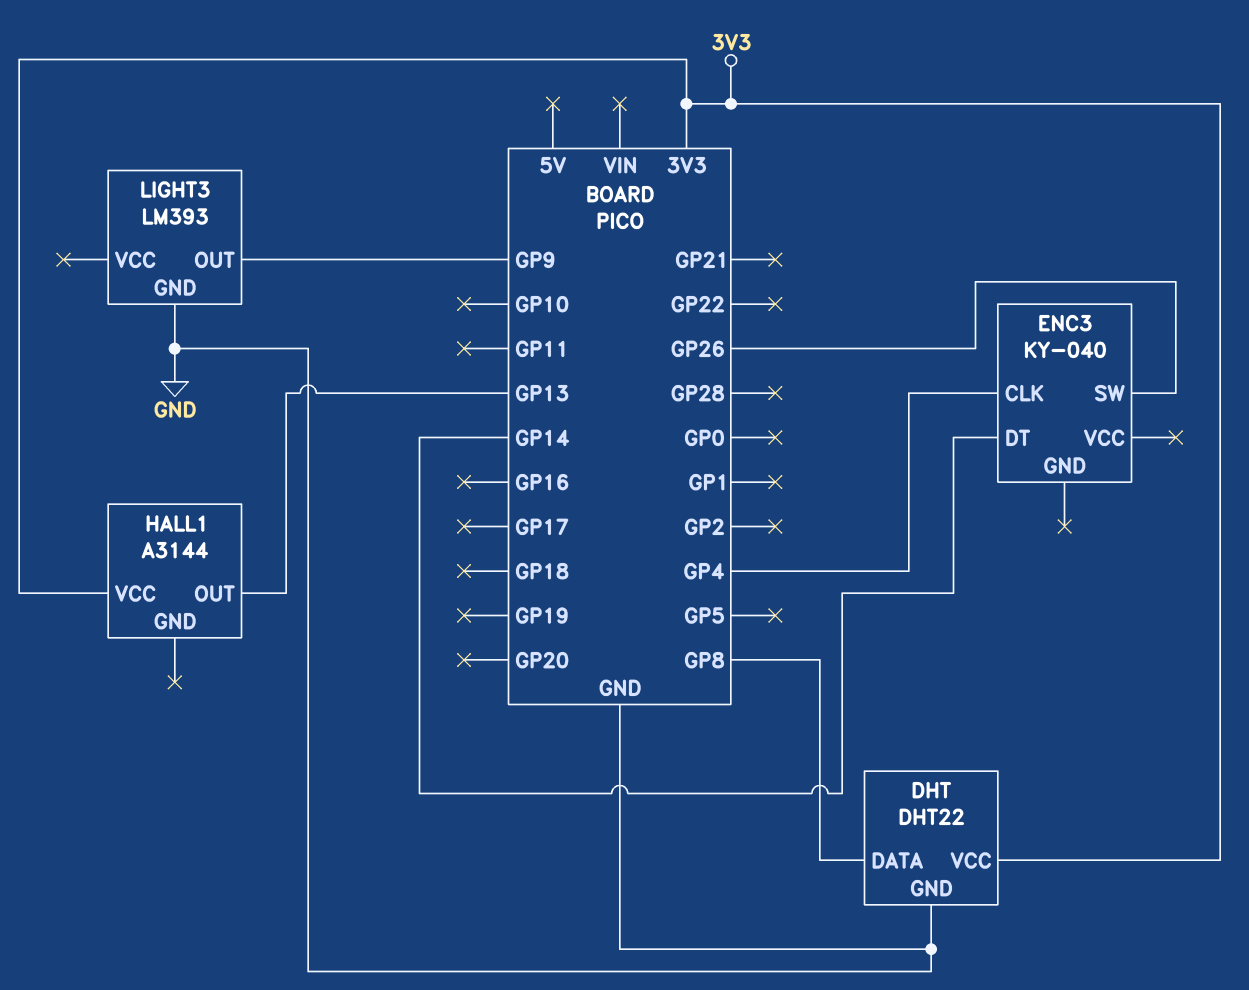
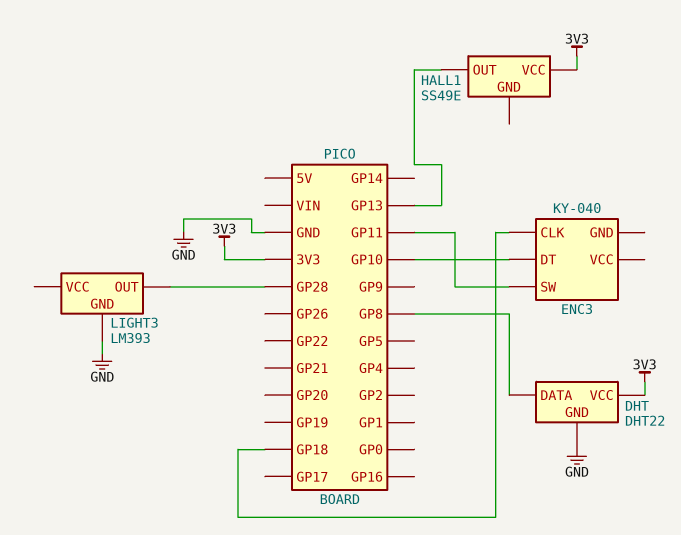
ENC3 pin CLK: GP4 -> GP18
ENC3 pin DT: GP14 -> GP10
ENC3 pin SW: GP26 -> GP11
HALL1: A3144 -> SS49E
LIGHT3 pin OUT: GP9 -> GP28

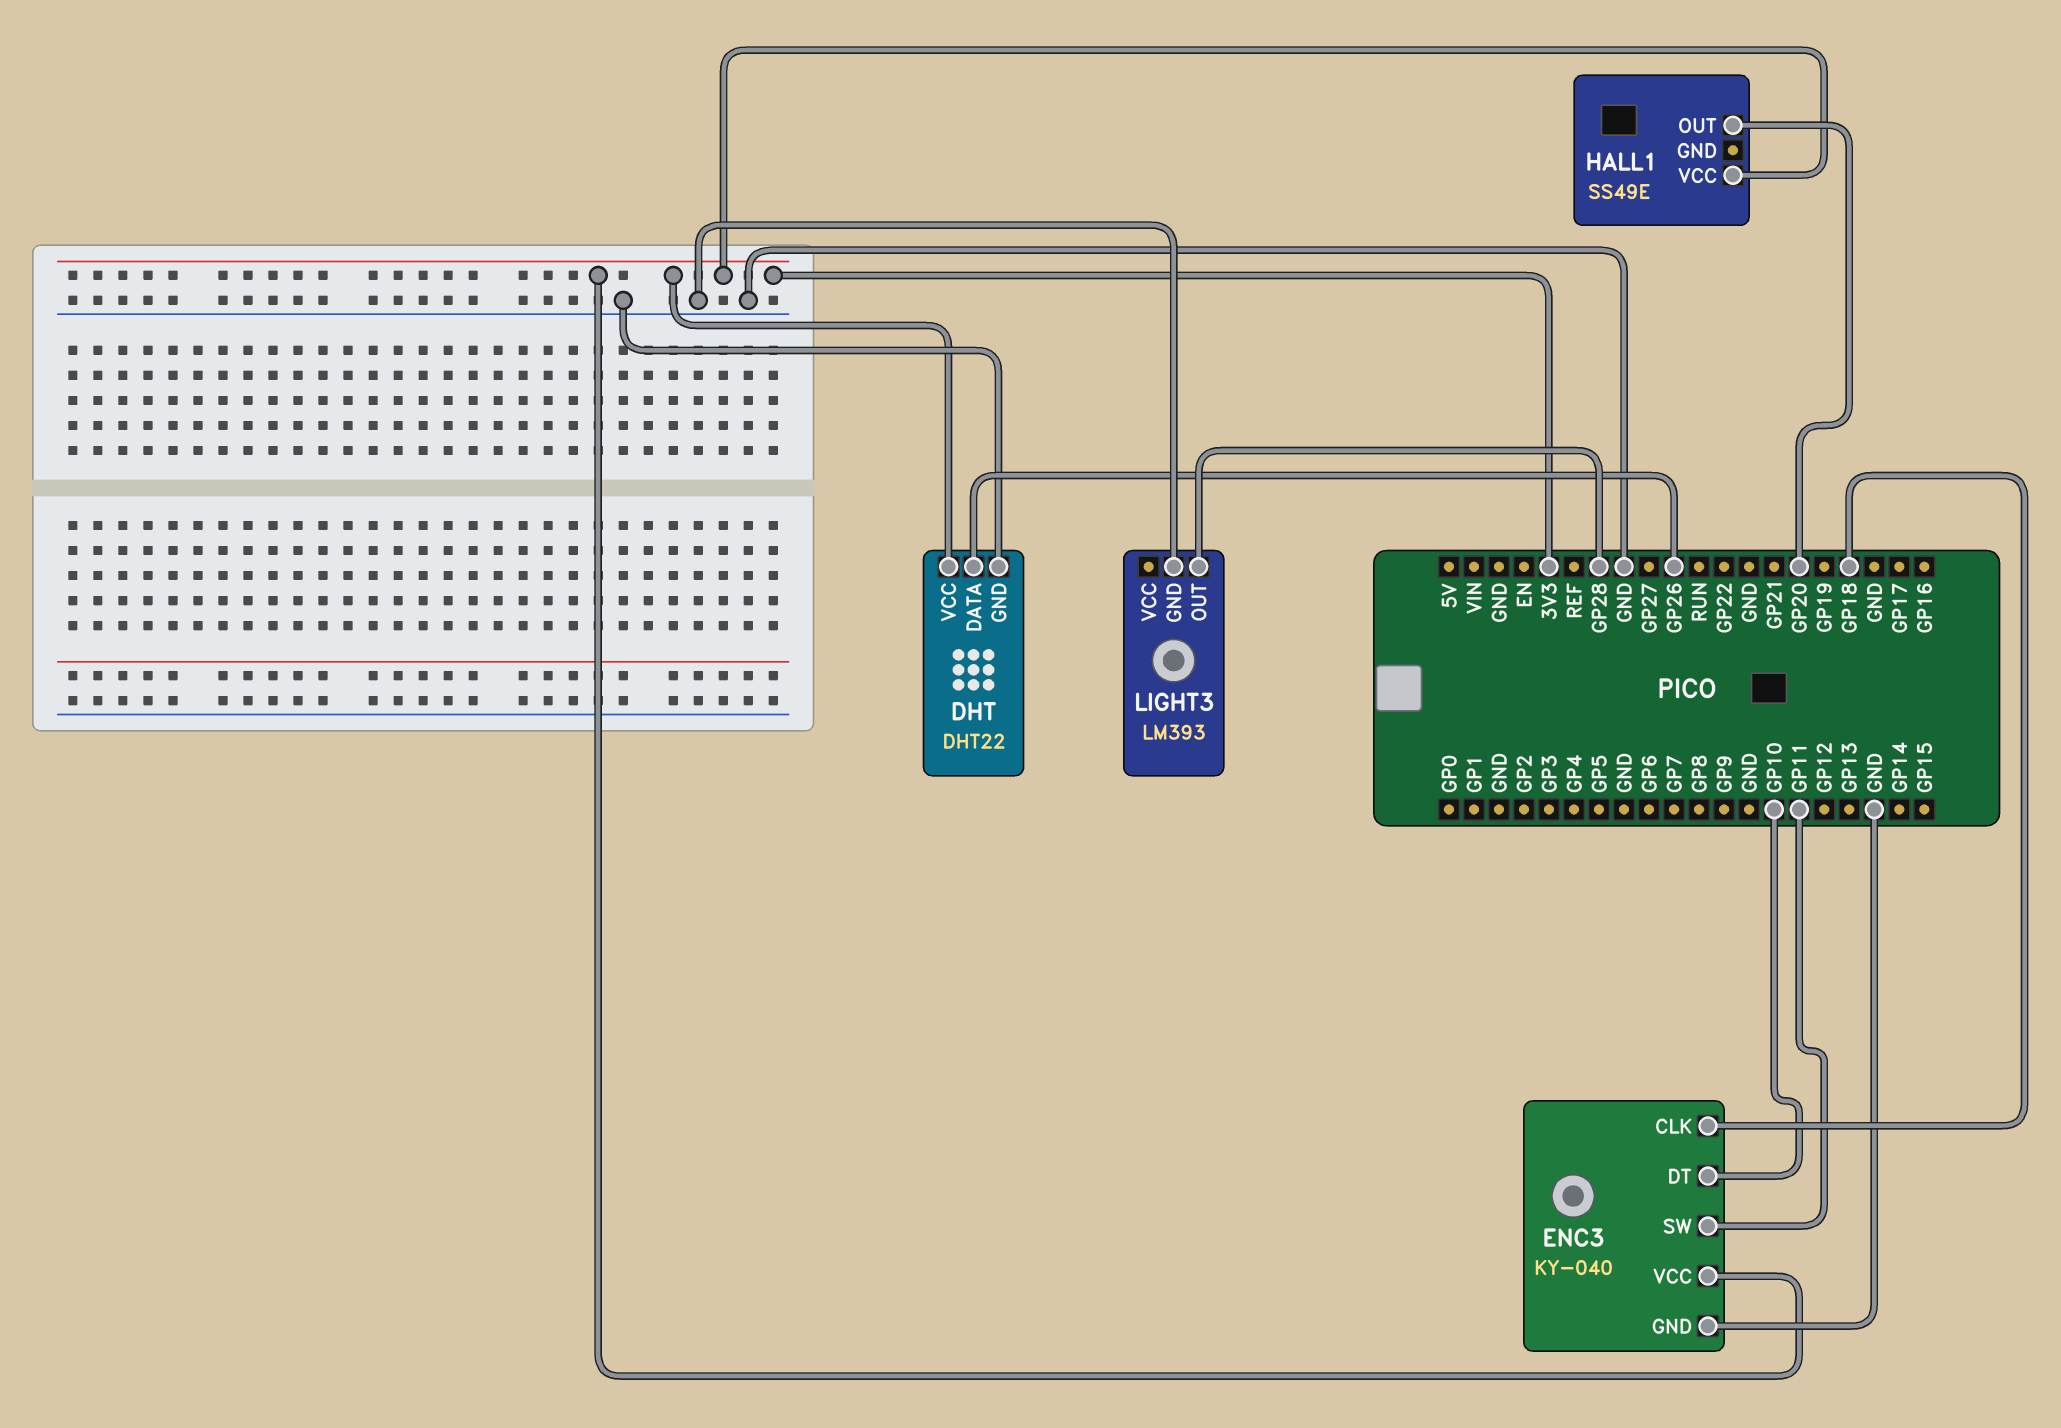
DHT pin DATA: GP8 -> GP26
ENC3 pin GND: none -> GND
ENC3 pin VCC: none -> 3V3
HALL1 pin OUT: GP13 -> GP20

